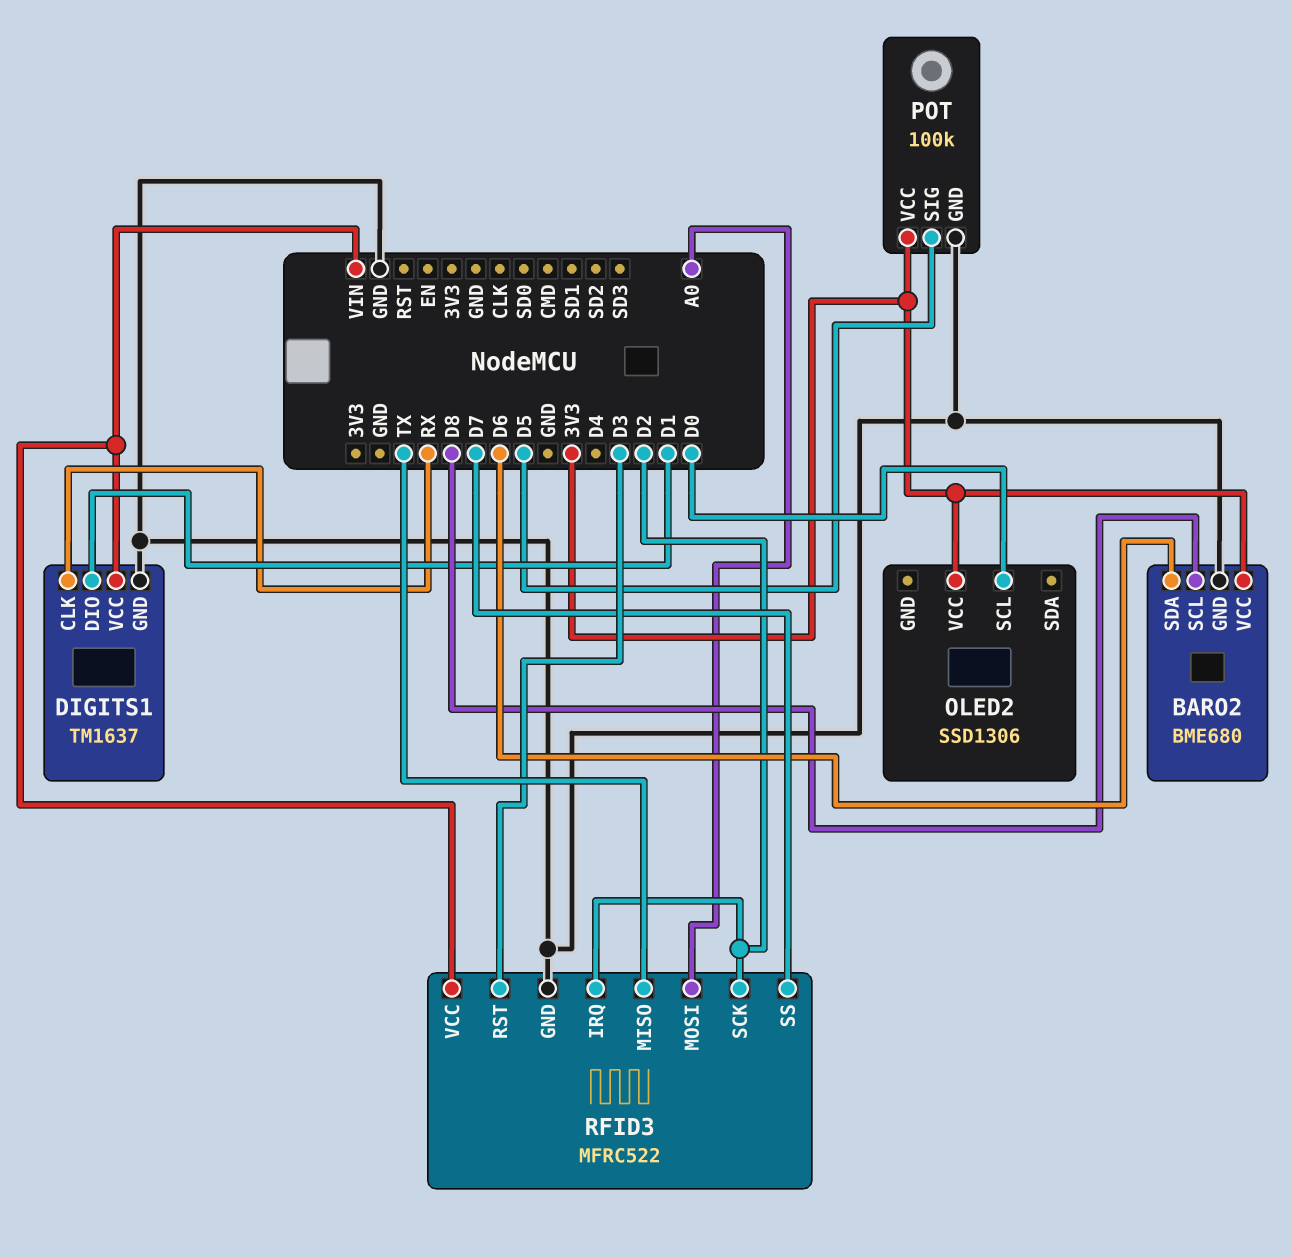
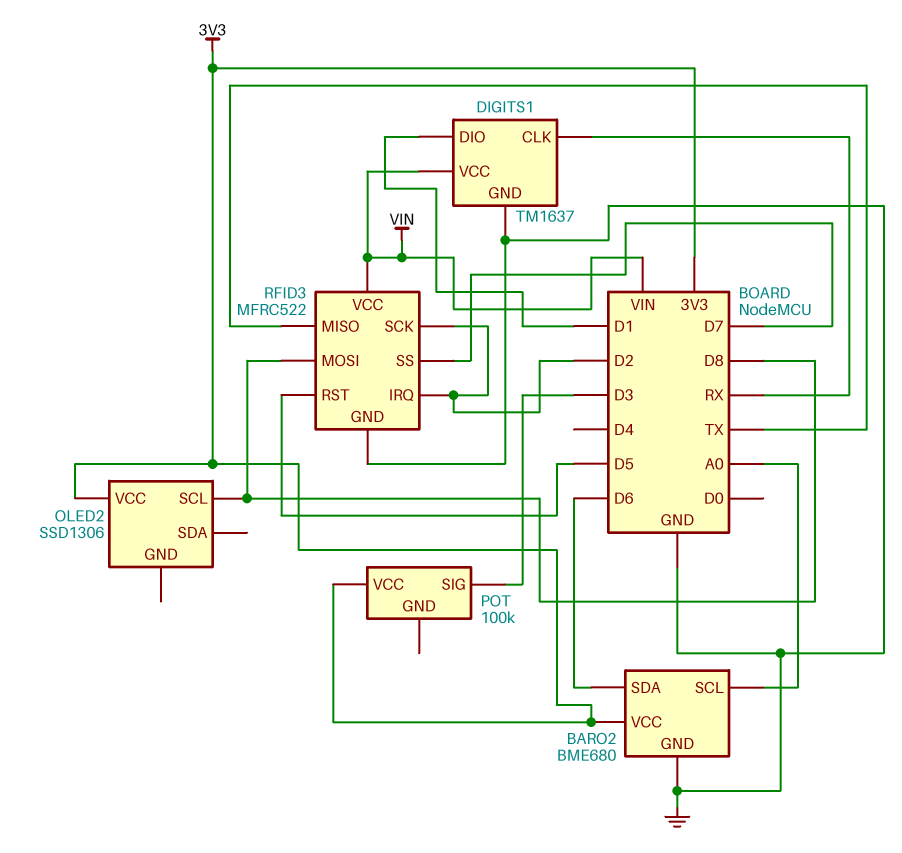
BARO2 pin SCL: D8 -> A0
OLED2 pin SCL: D0 -> D8
POT pin GND: GND -> none
POT pin SIG: D5 -> D3
RFID3 pin MOSI: A0 -> D8
RFID3 pin RST: D3 -> D5

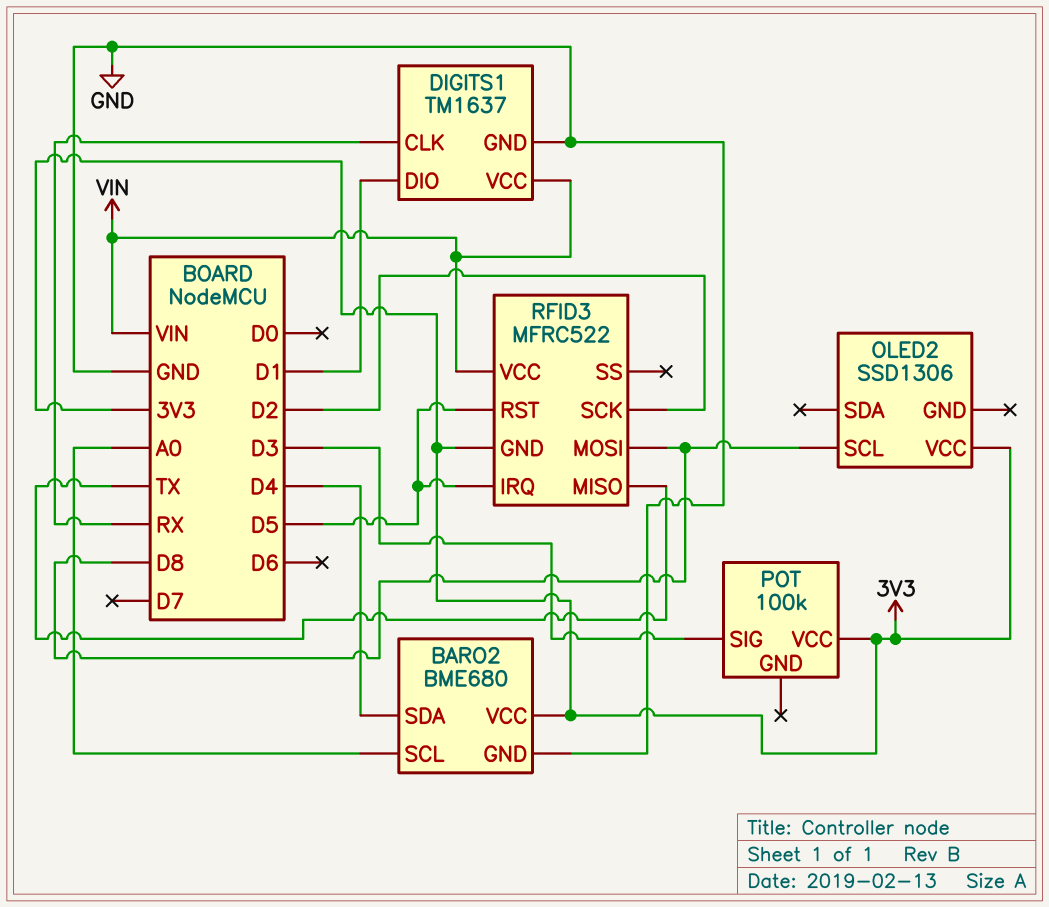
BARO2 pin SDA: D6 -> D4
RFID3 pin GND: GND -> 3V3
RFID3 pin IRQ: D2 -> D5
RFID3 pin SS: D7 -> none

